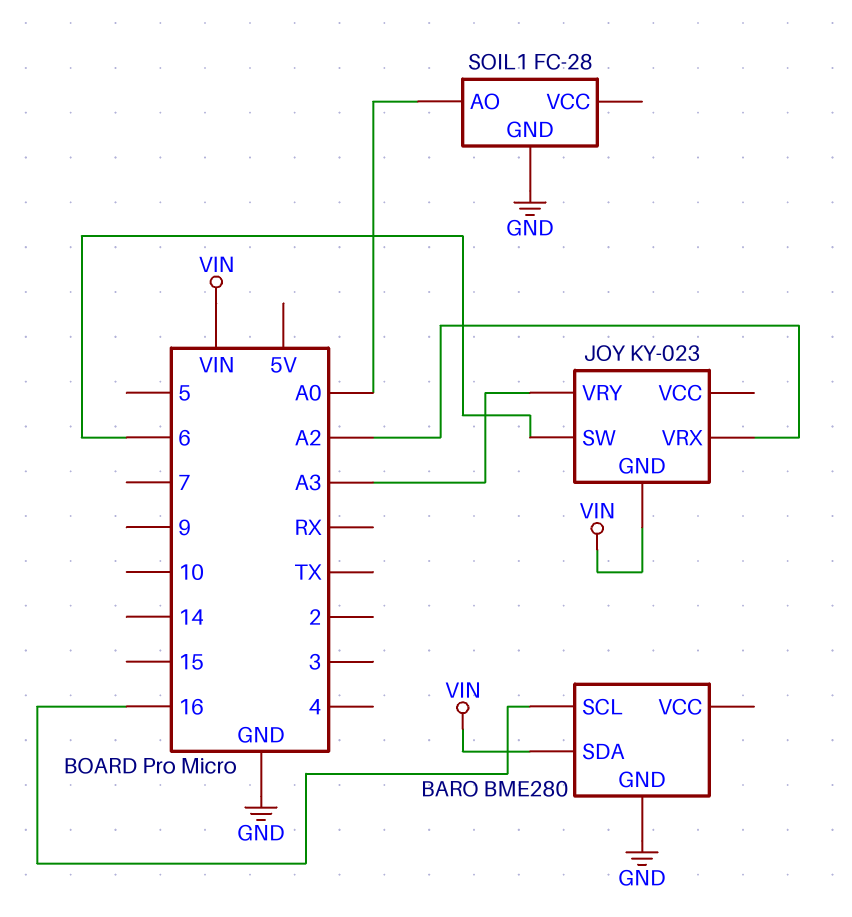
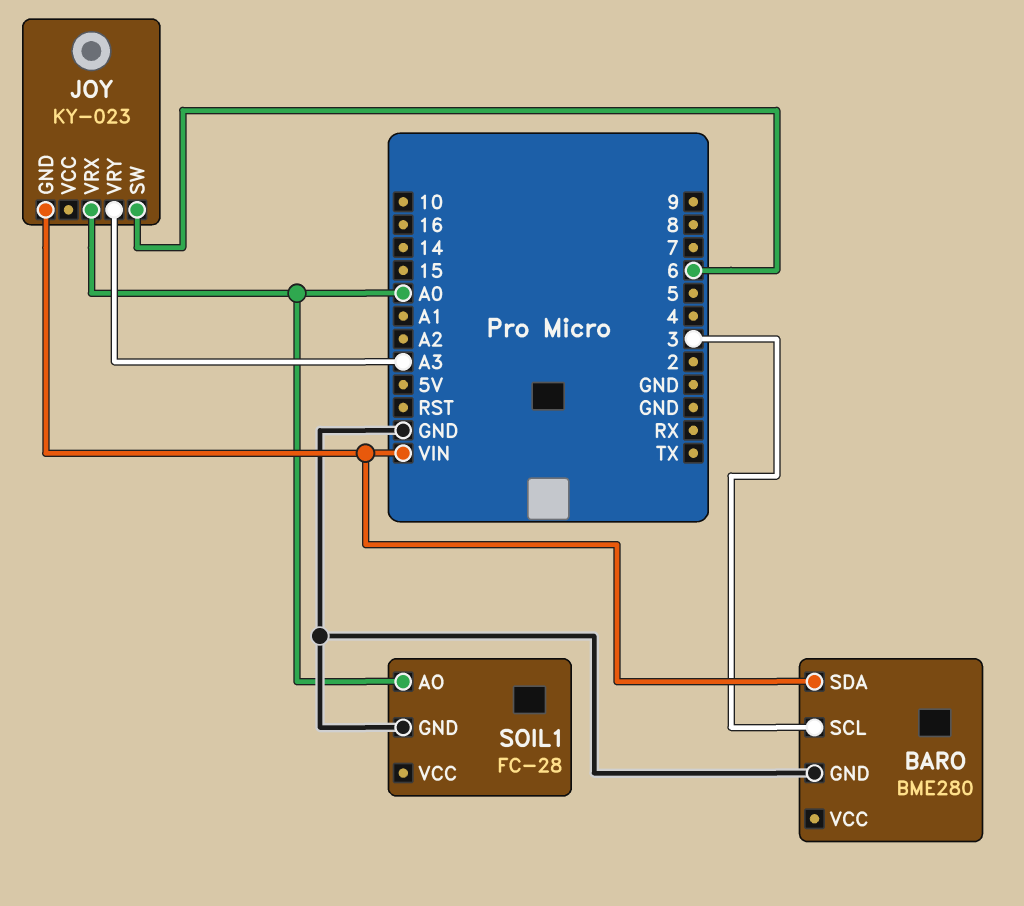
BARO pin SCL: 16 -> 3
JOY pin VRX: A2 -> A0

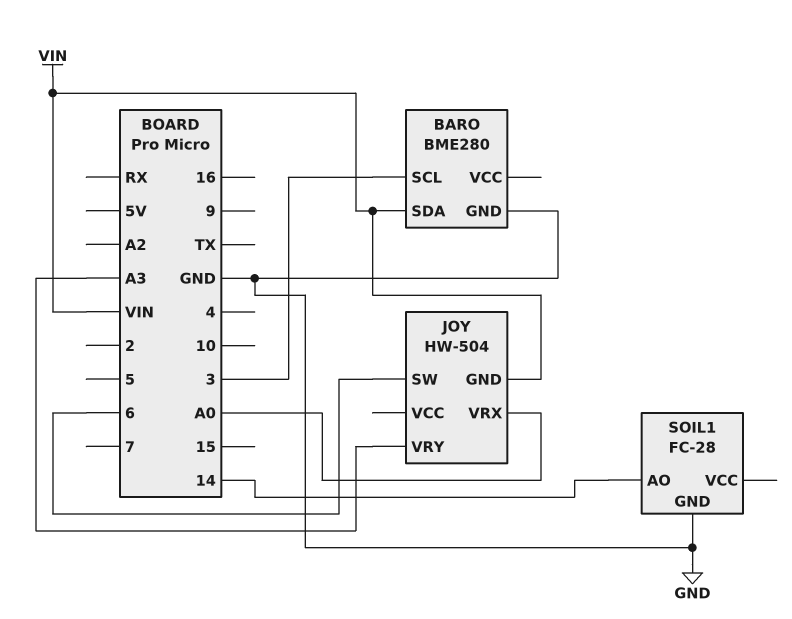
JOY: KY-023 -> HW-504
SOIL1 pin AO: A0 -> 14

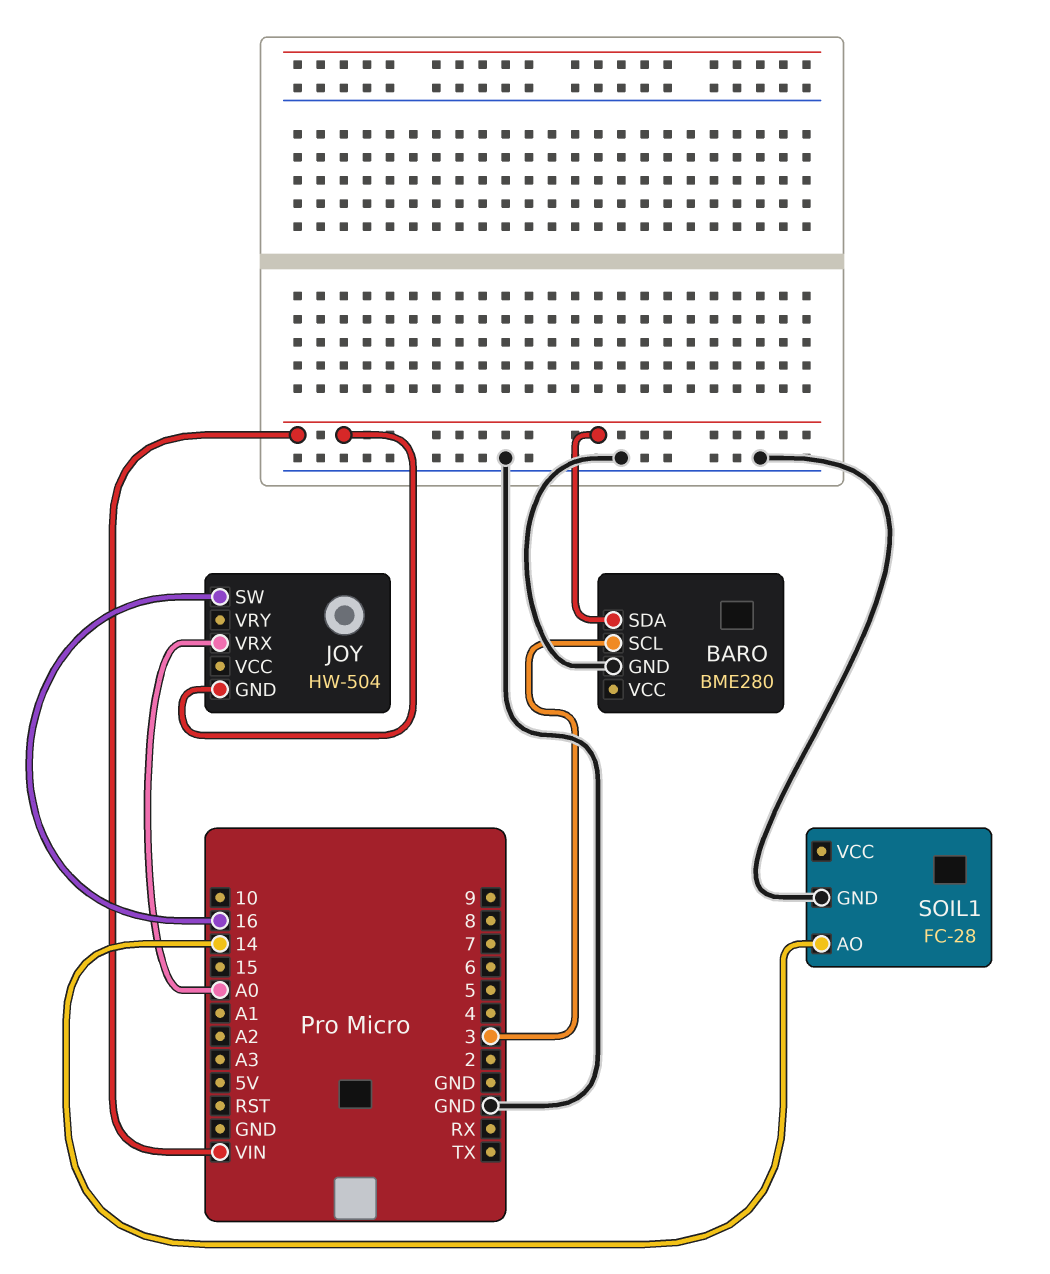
JOY pin SW: 6 -> 16
JOY pin VRY: A3 -> none

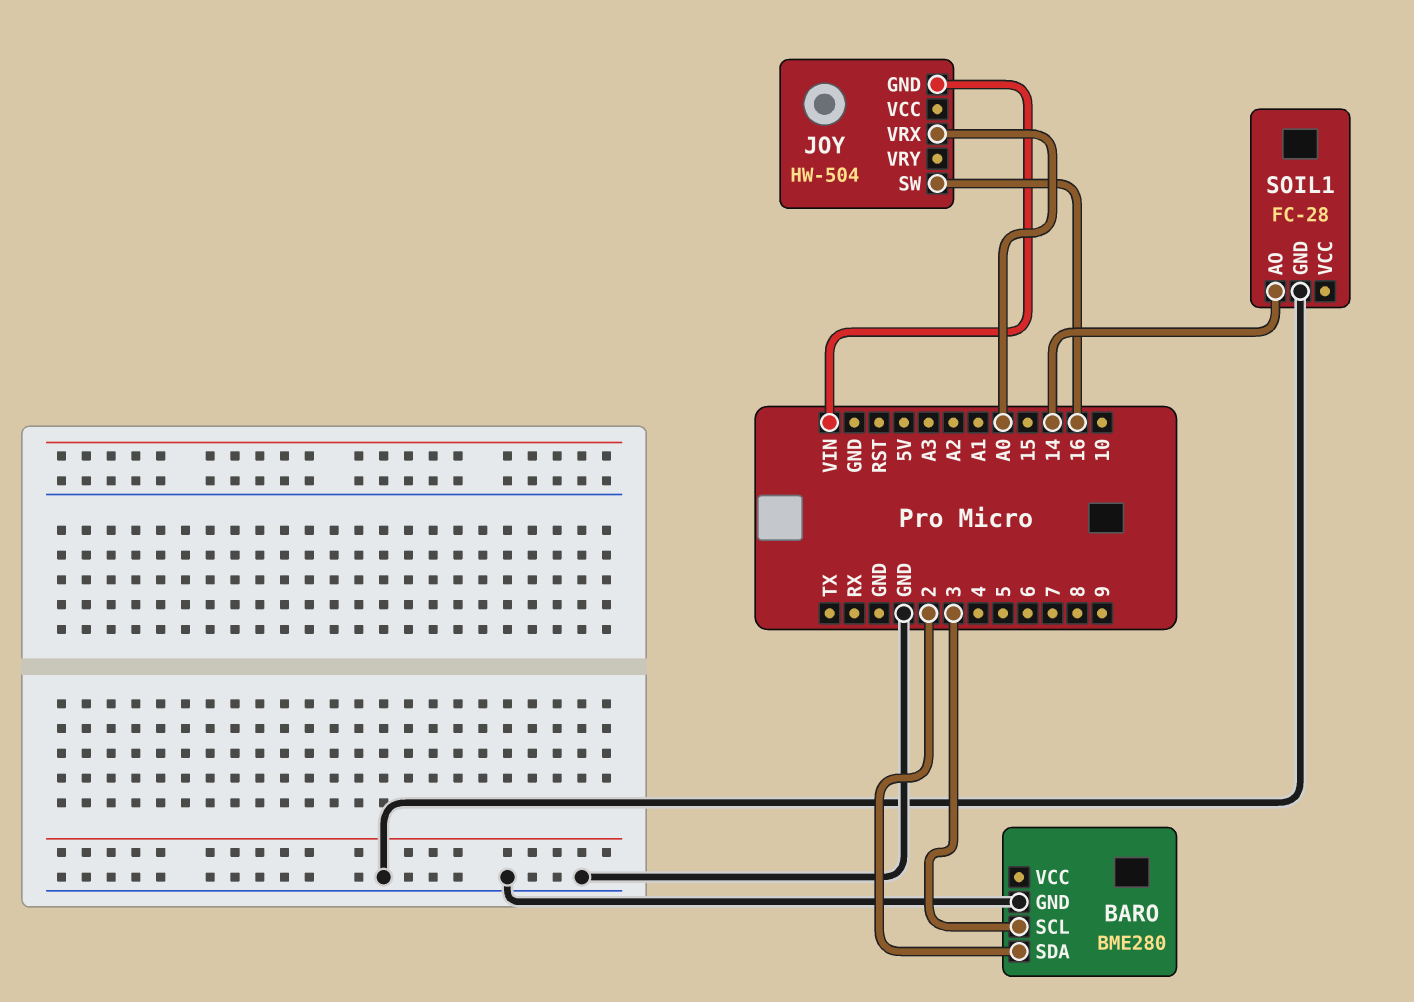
BARO pin SDA: VIN -> 2

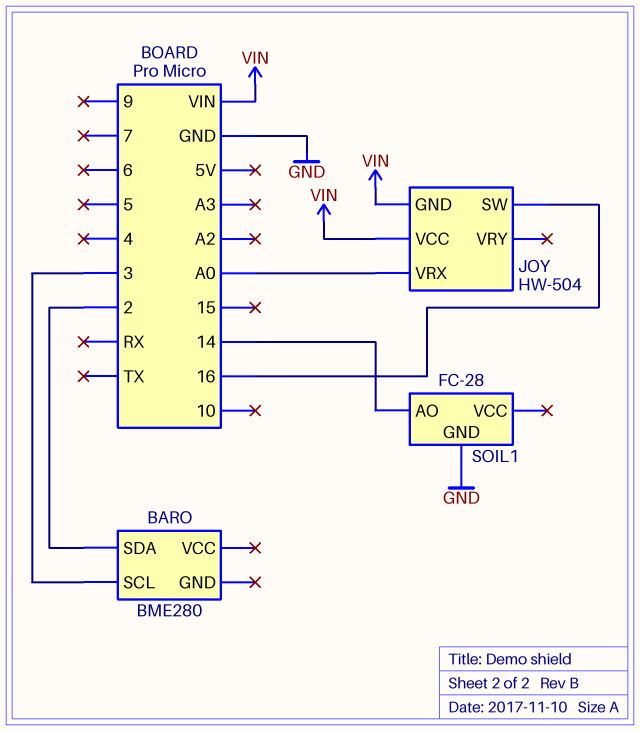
BARO pin GND: GND -> none
JOY pin VCC: none -> VIN

